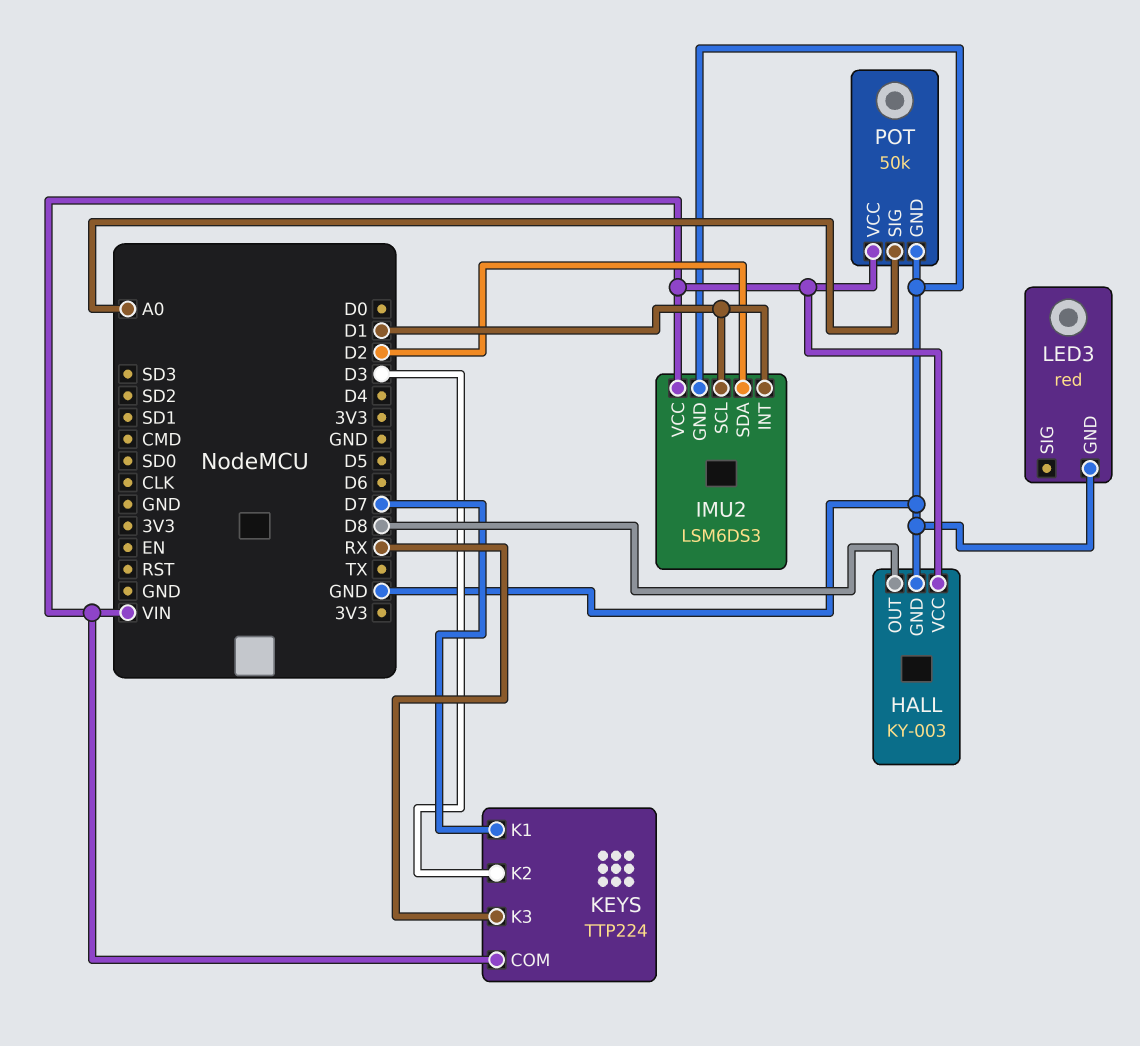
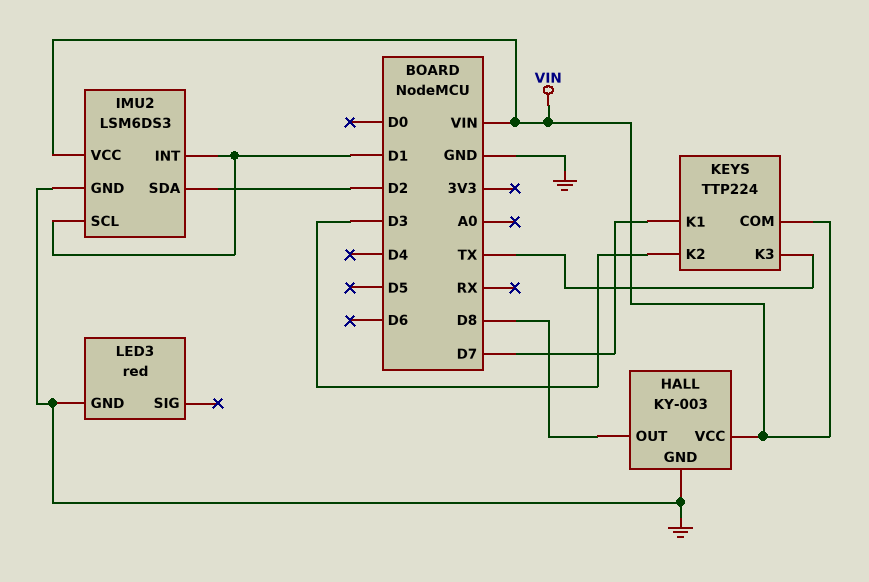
KEYS pin K3: RX -> TX
POT: 50k -> none
POT pin GND: GND -> none
POT pin SIG: A0 -> none
POT pin VCC: VIN -> none

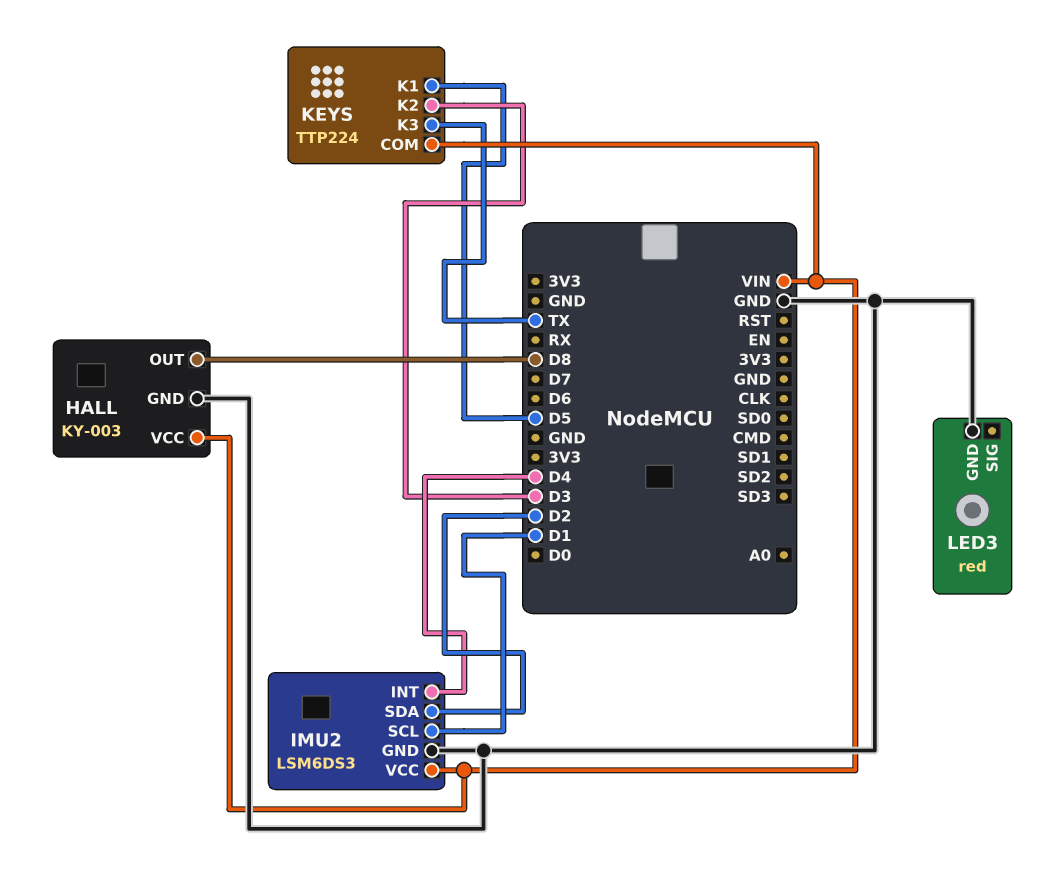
IMU2 pin INT: D1 -> D4
KEYS pin K1: D7 -> D5

